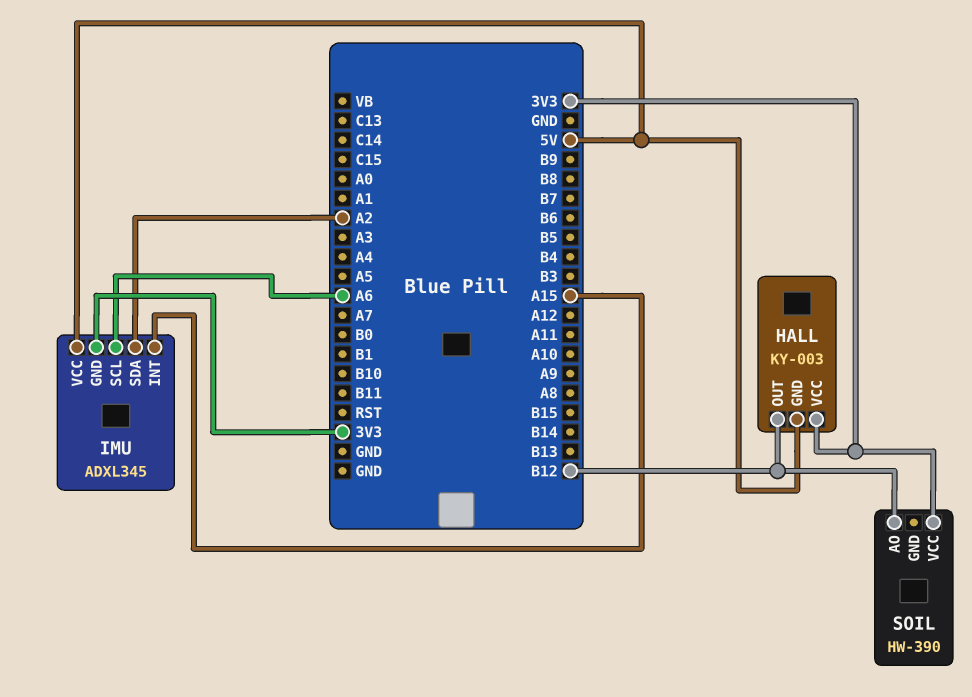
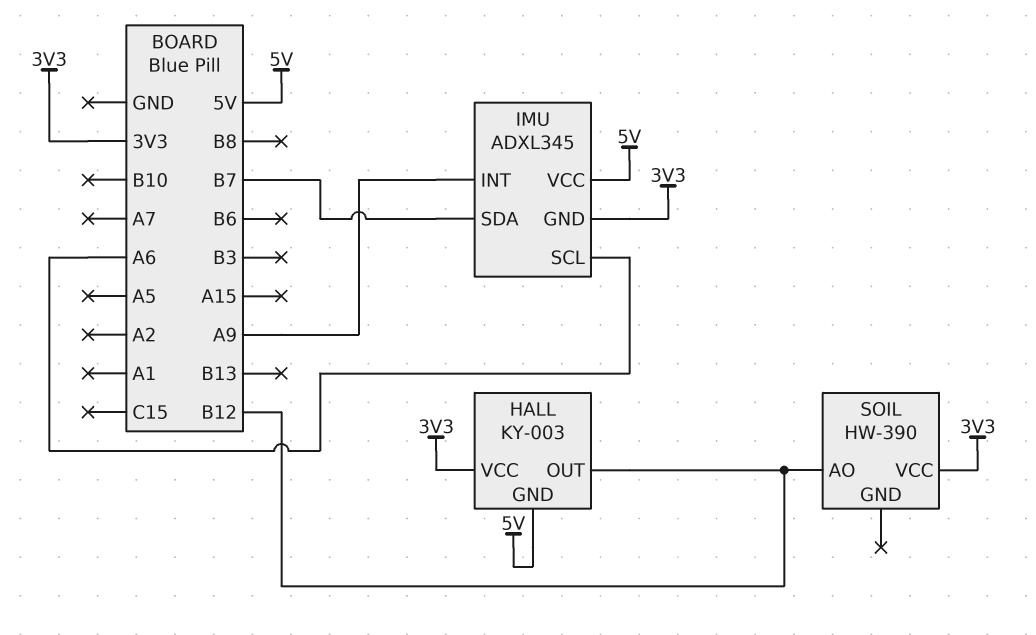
IMU pin INT: A15 -> A9
IMU pin SDA: A2 -> B7

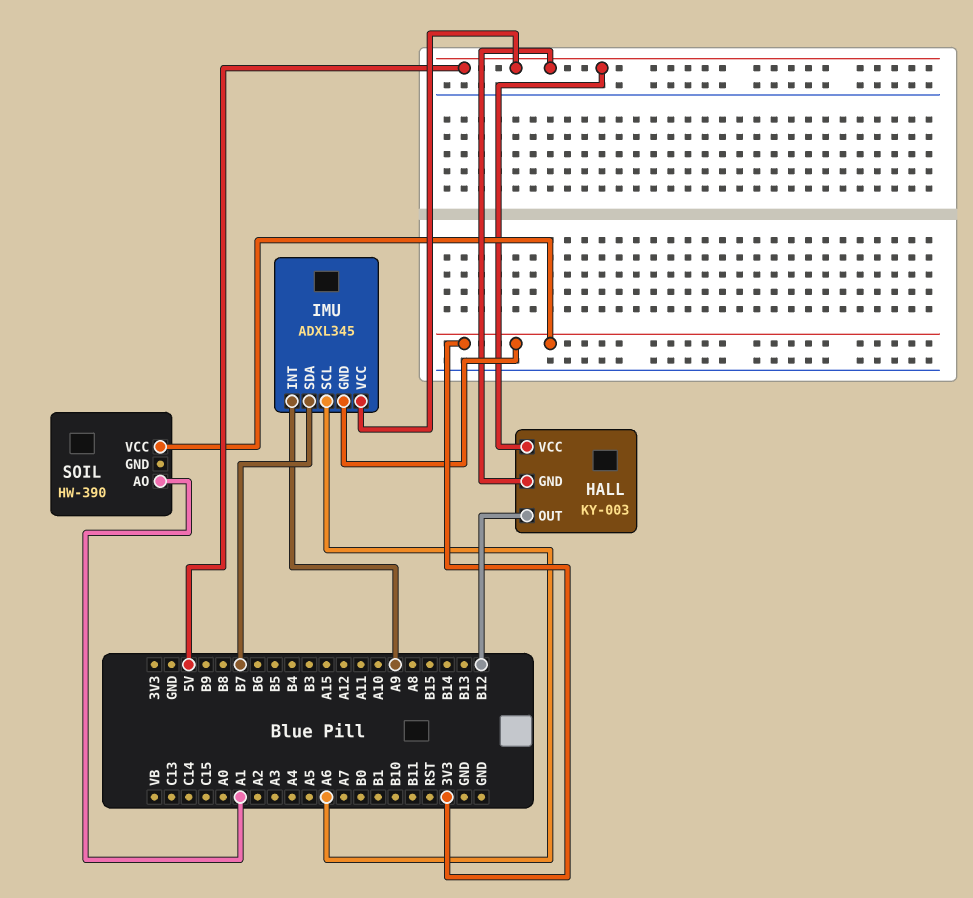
HALL pin VCC: 3V3 -> 5V
SOIL pin AO: B12 -> A1

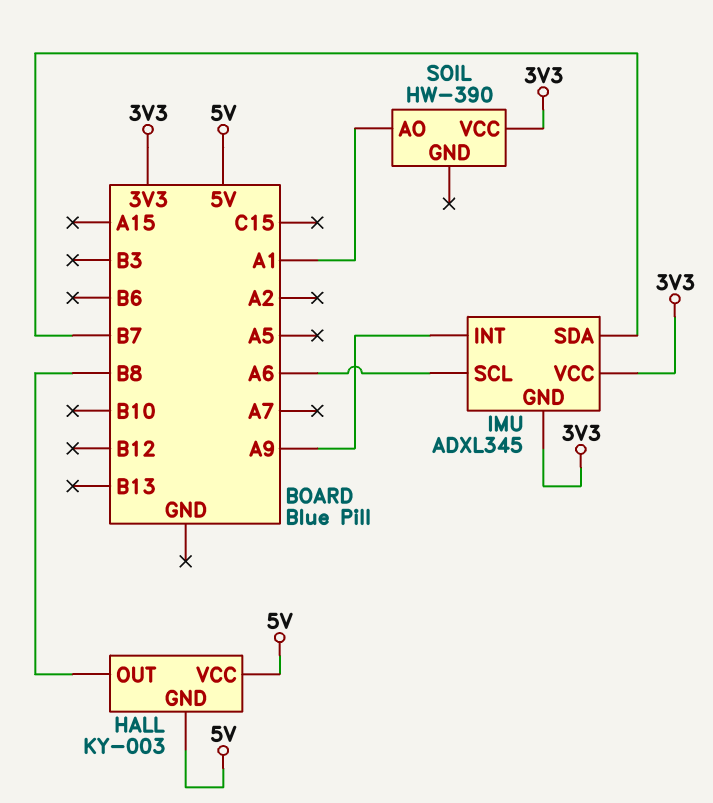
HALL pin OUT: B12 -> B8
IMU pin VCC: 5V -> 3V3

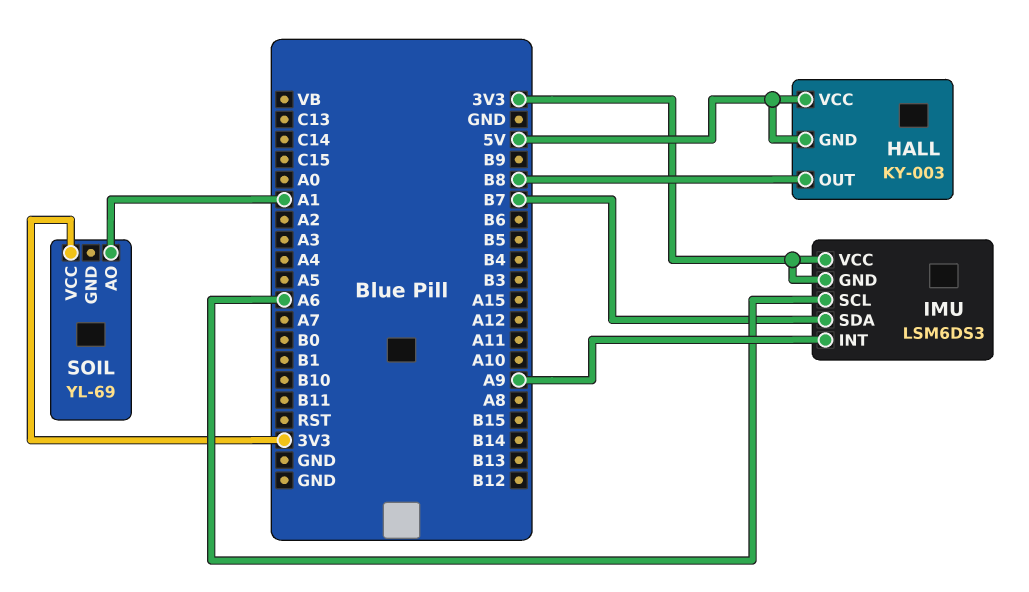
IMU: ADXL345 -> LSM6DS3
SOIL: HW-390 -> YL-69

